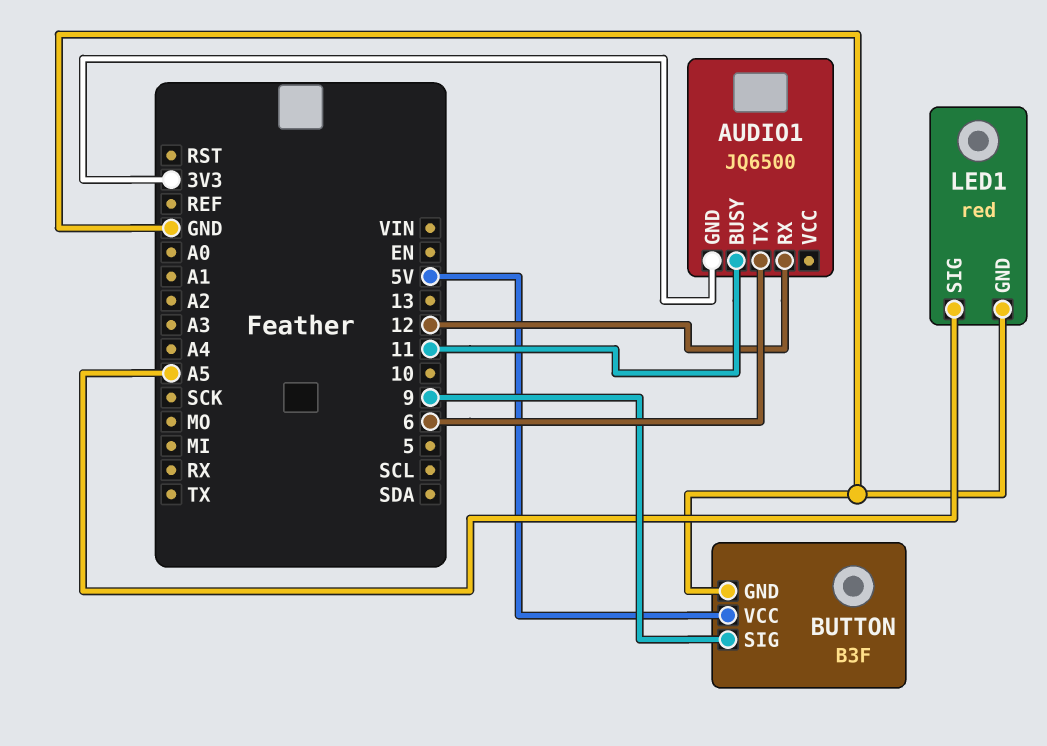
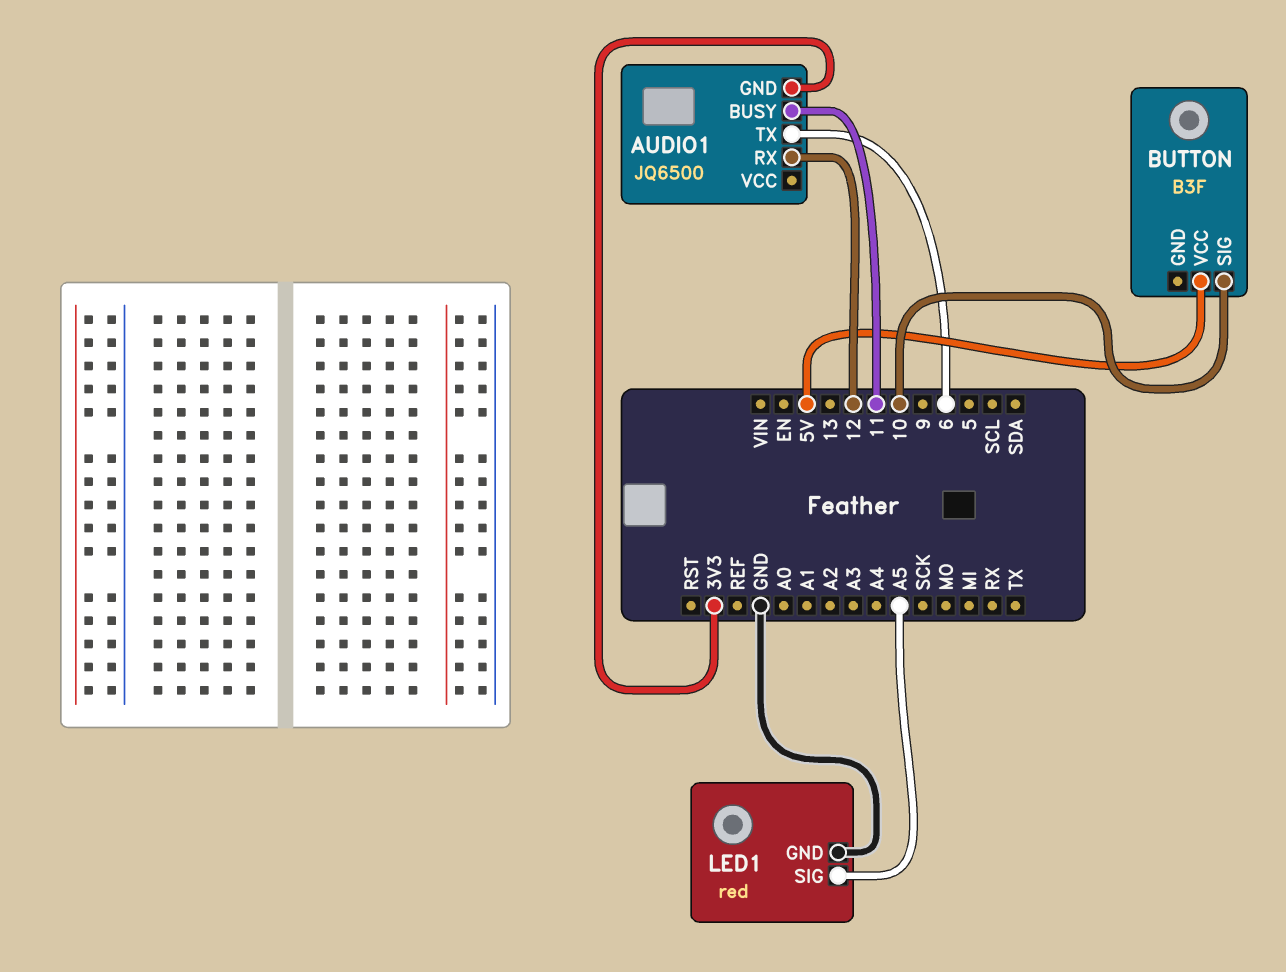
BUTTON pin GND: GND -> none
BUTTON pin SIG: 9 -> 10

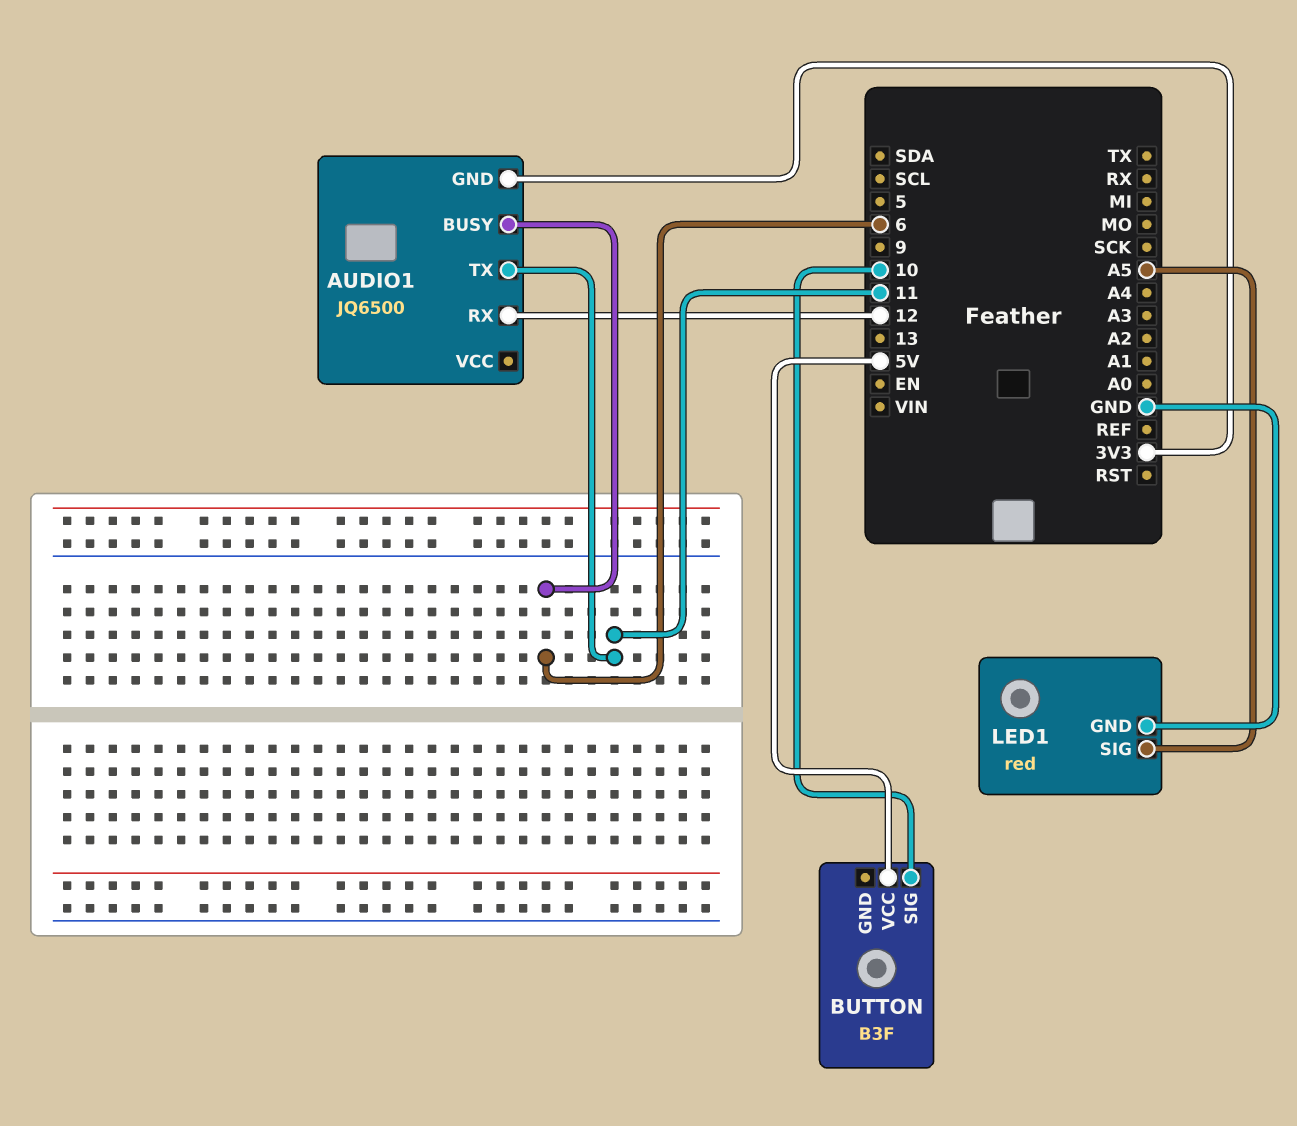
AUDIO1 pin BUSY: 11 -> 6
AUDIO1 pin TX: 6 -> 11

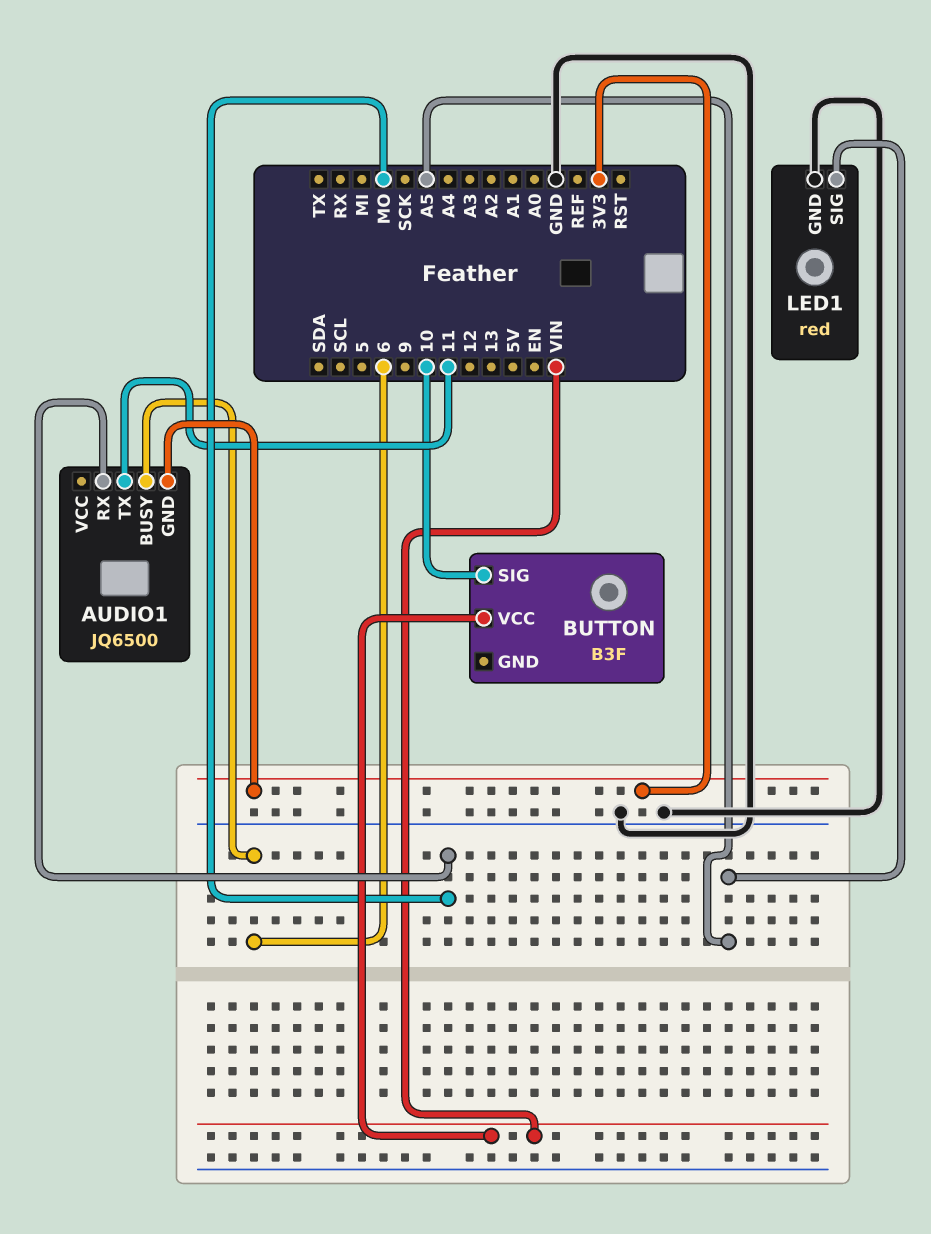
AUDIO1 pin RX: 12 -> MO
BUTTON pin VCC: 5V -> VIN

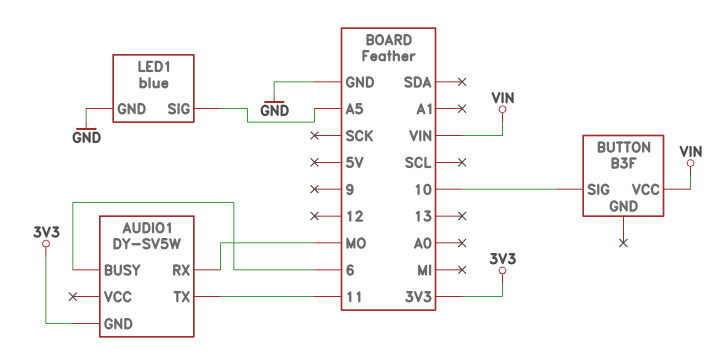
AUDIO1: JQ6500 -> DY-SV5W
LED1: red -> blue

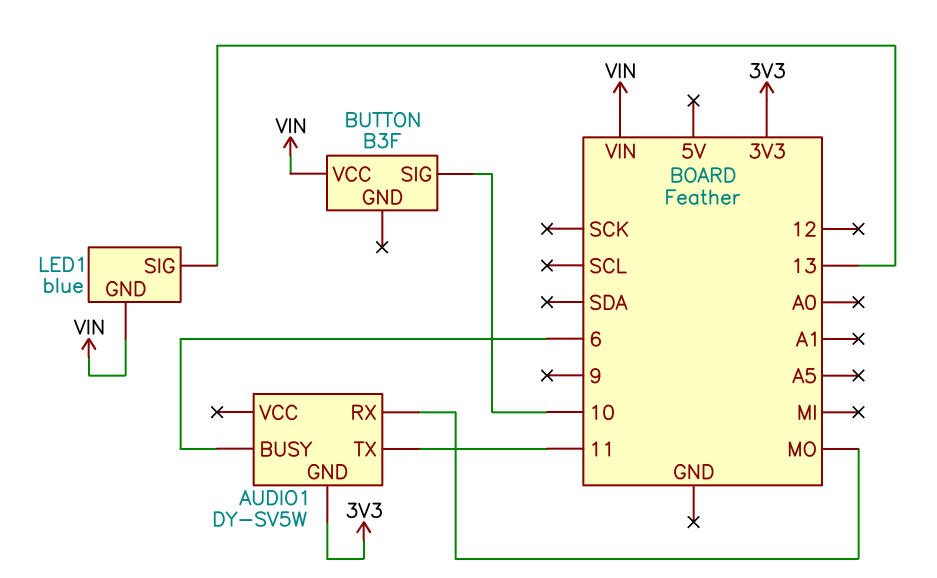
LED1 pin GND: GND -> VIN
LED1 pin SIG: A5 -> 13

